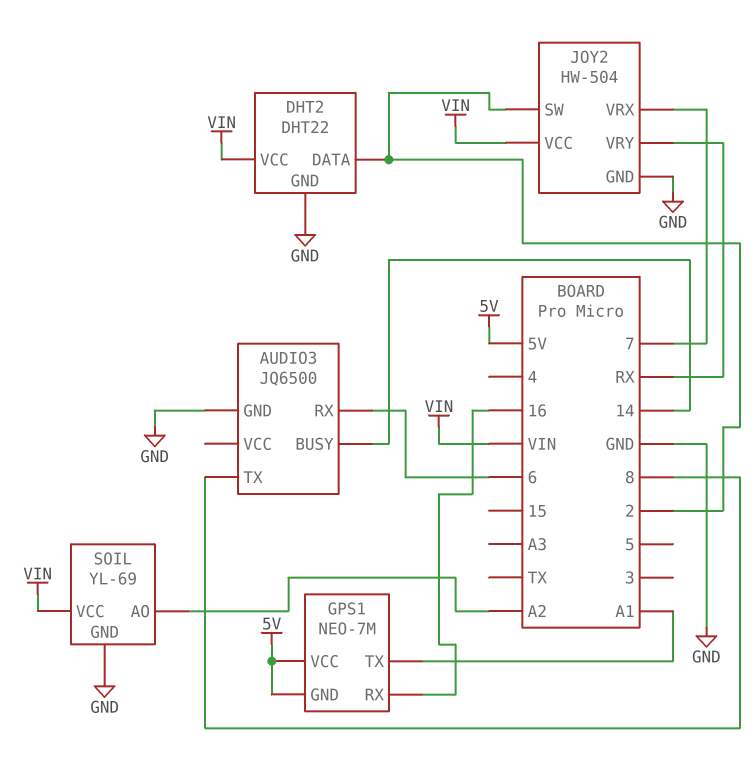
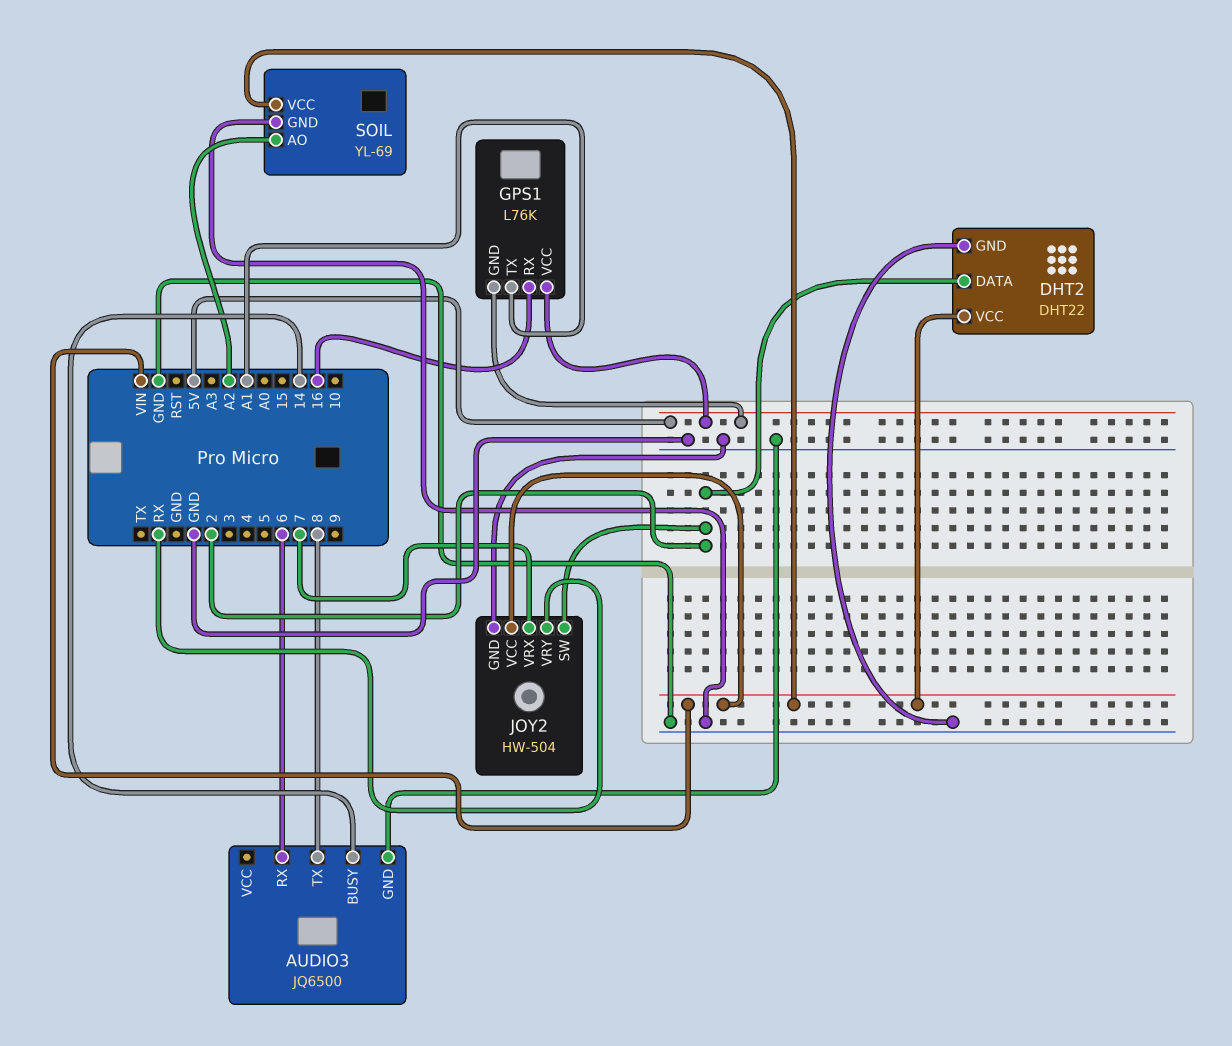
GPS1: NEO-7M -> L76K

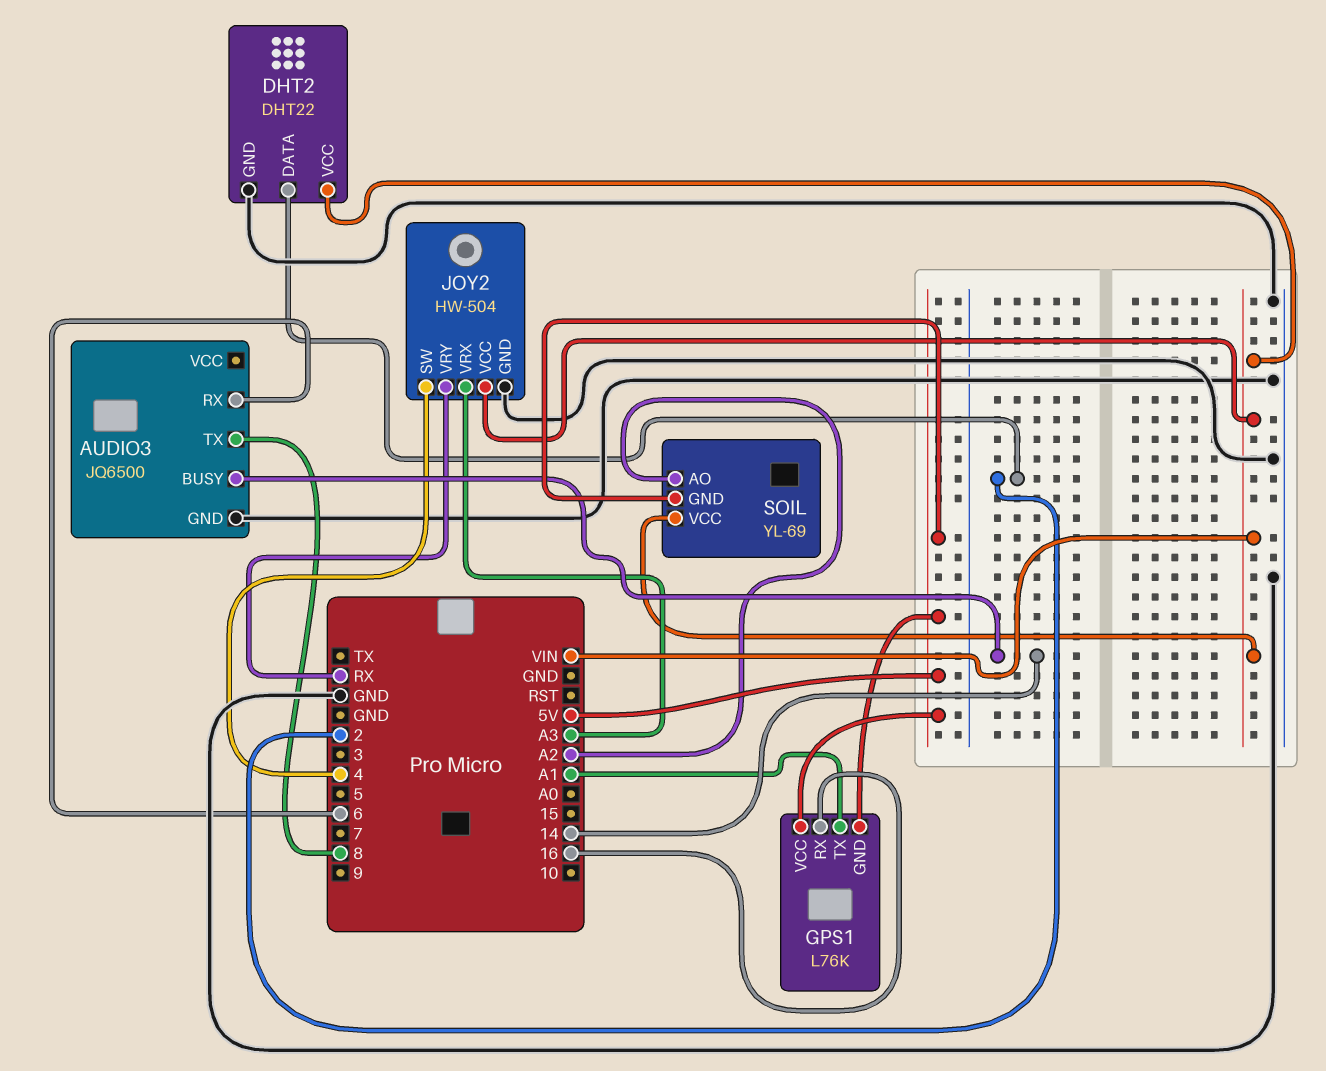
JOY2 pin SW: 2 -> 4
JOY2 pin VRX: 7 -> A3
SOIL pin GND: GND -> 5V

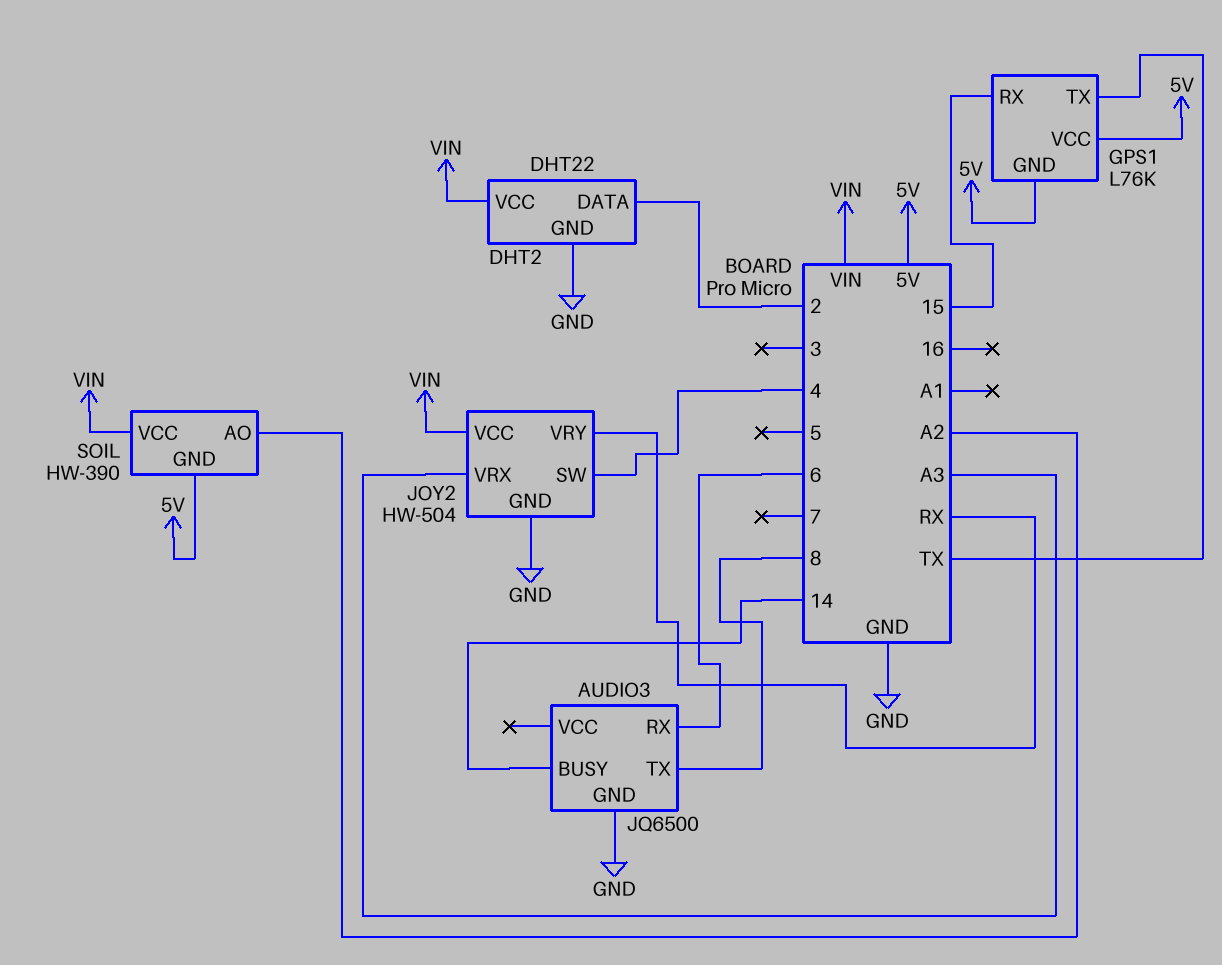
GPS1 pin RX: 16 -> 15
GPS1 pin TX: A1 -> TX
SOIL: YL-69 -> HW-390

